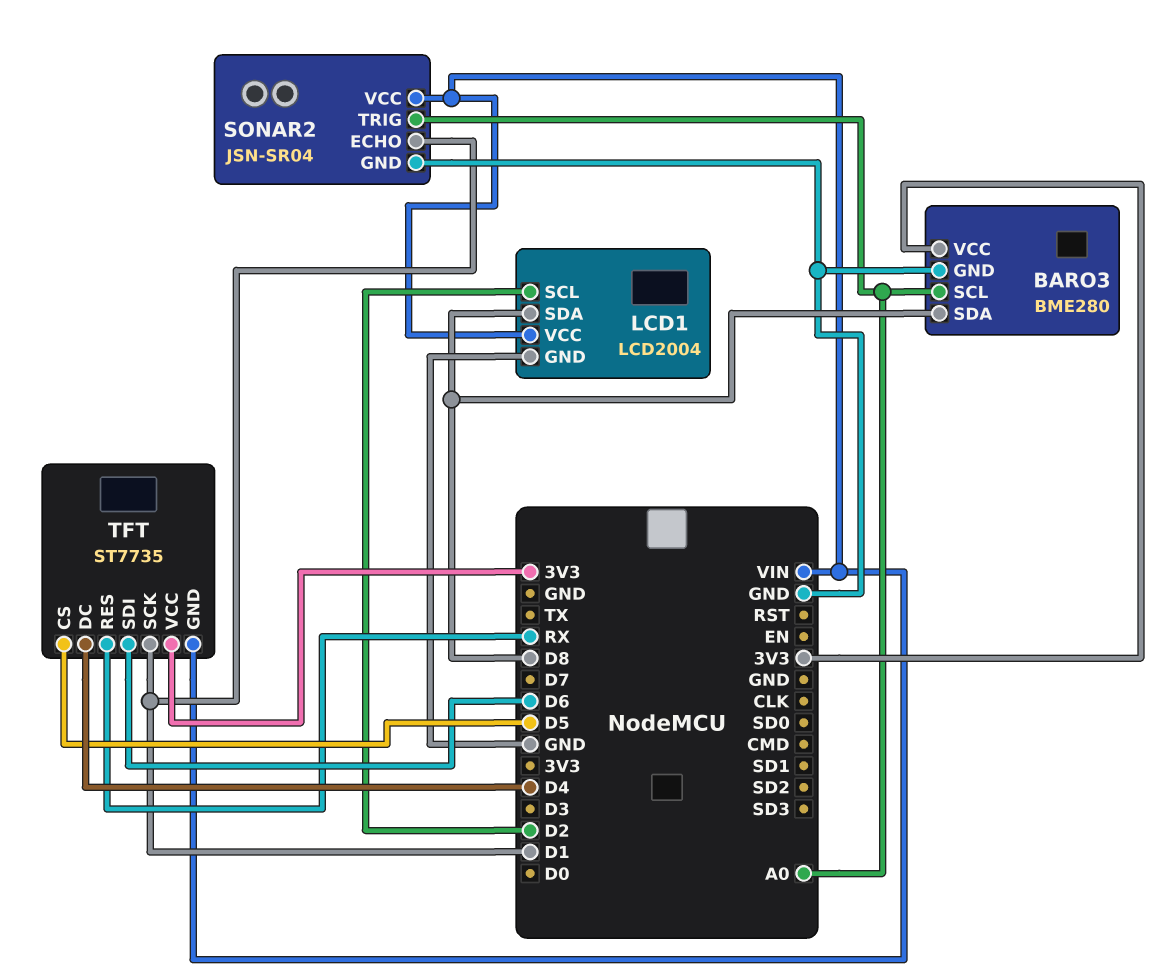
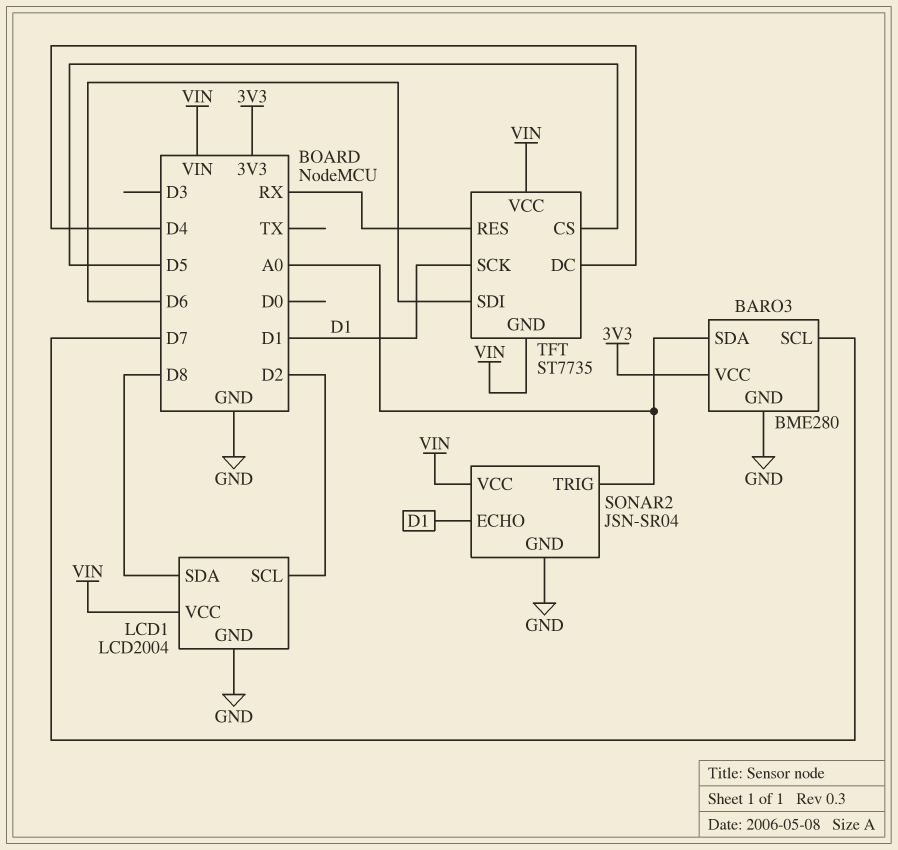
BARO3 pin SCL: A0 -> D7
BARO3 pin SDA: D8 -> A0
TFT pin VCC: 3V3 -> VIN

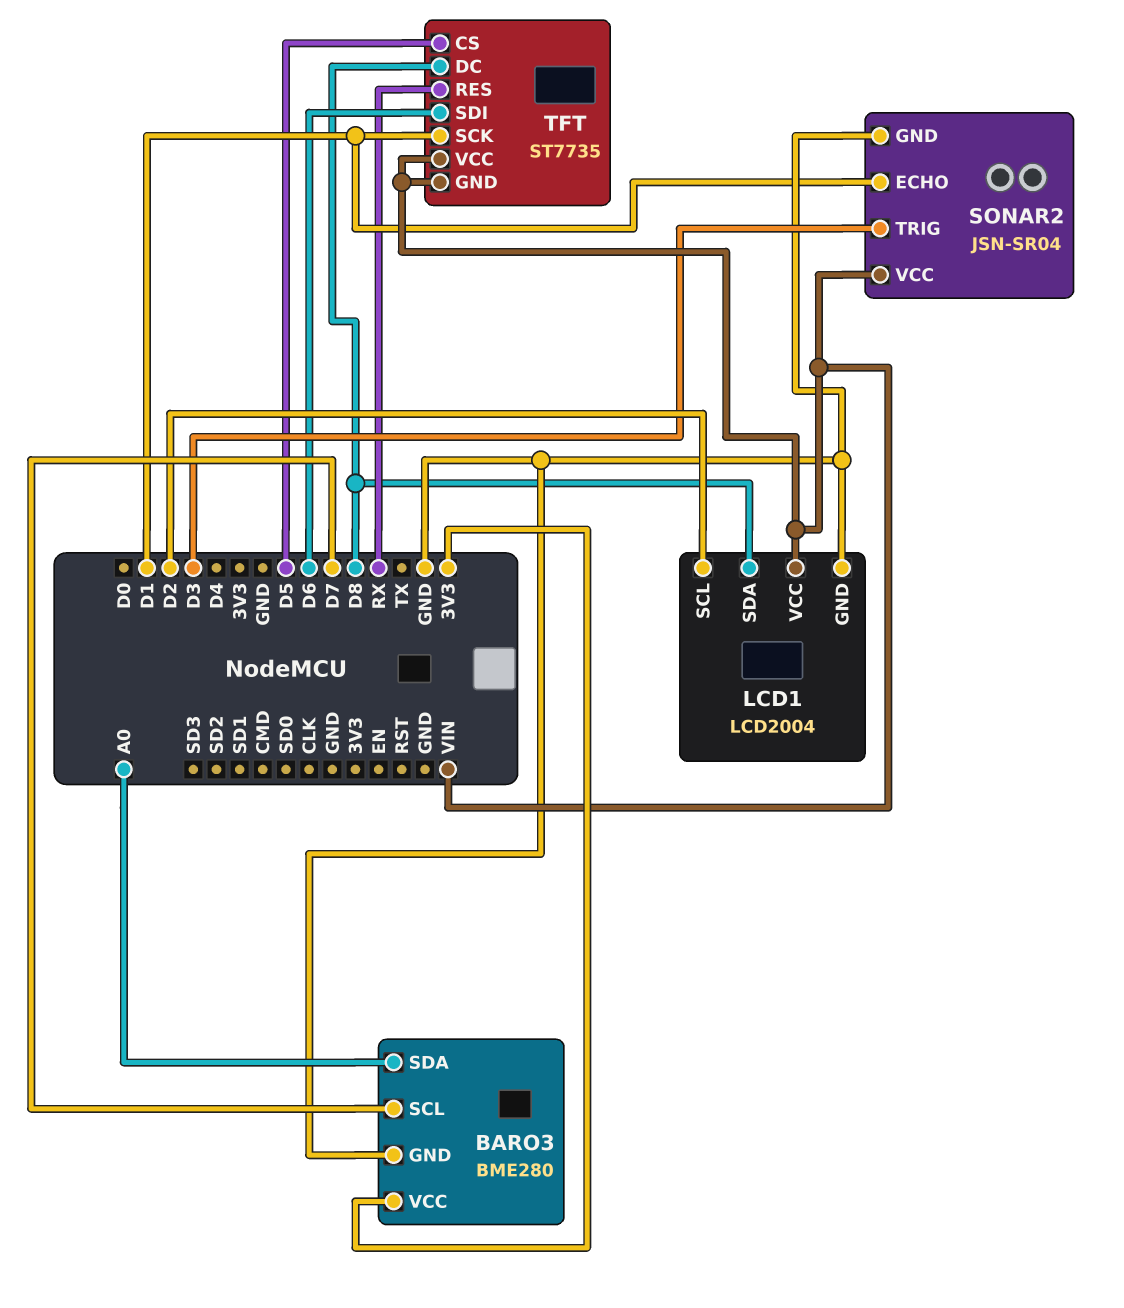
SONAR2 pin TRIG: A0 -> D3
TFT pin DC: D4 -> D8

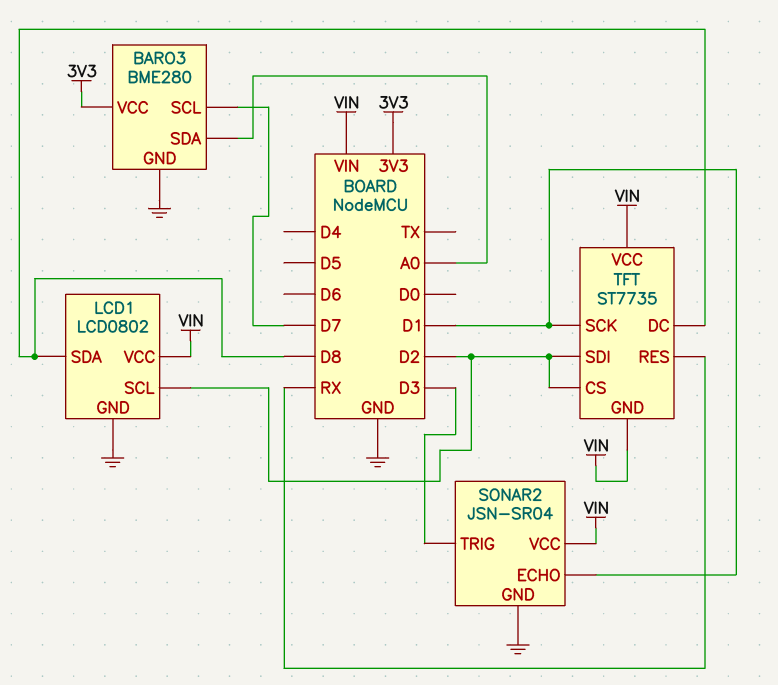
LCD1: LCD2004 -> LCD0802
TFT pin CS: D5 -> D2
TFT pin SDI: D6 -> D2

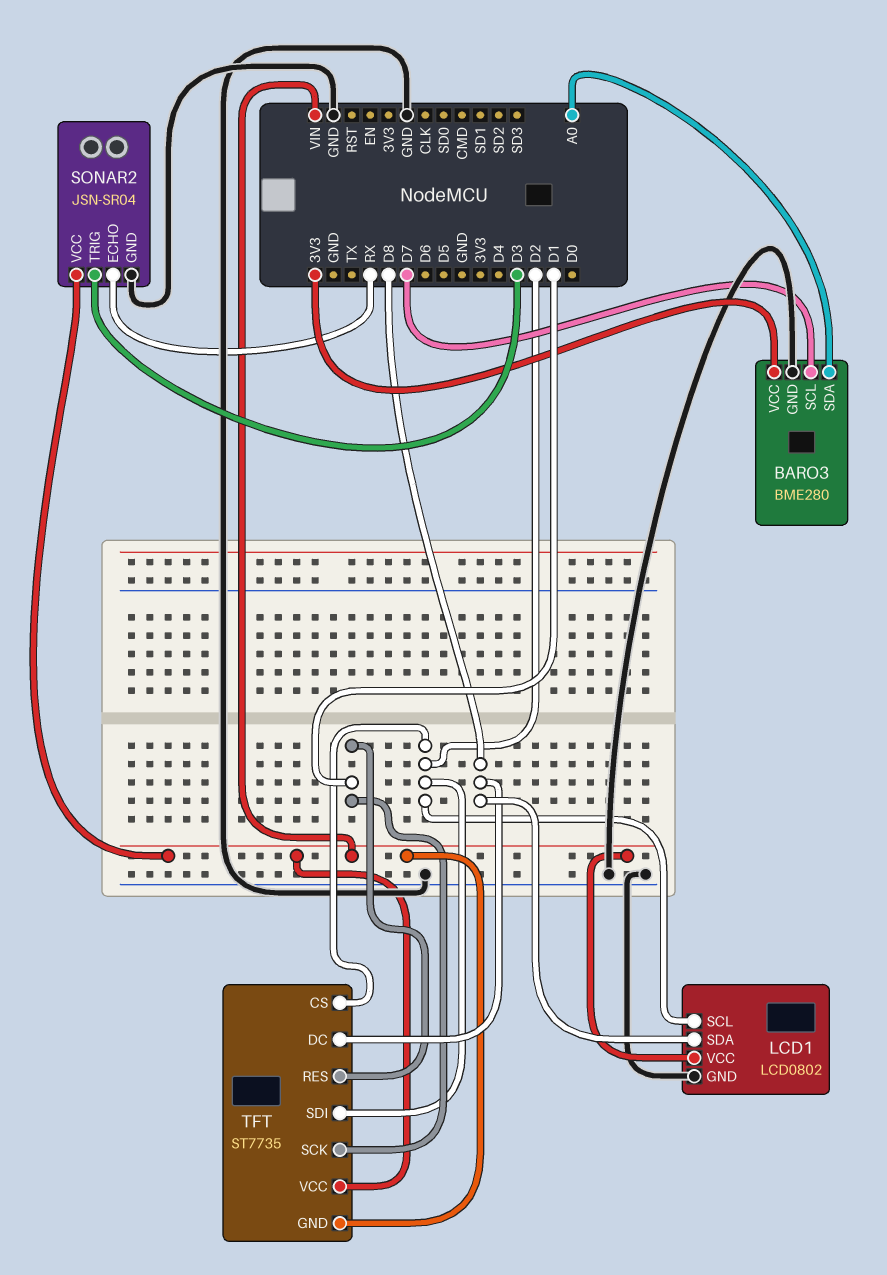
SONAR2 pin ECHO: D1 -> RX
TFT pin RES: RX -> D1

